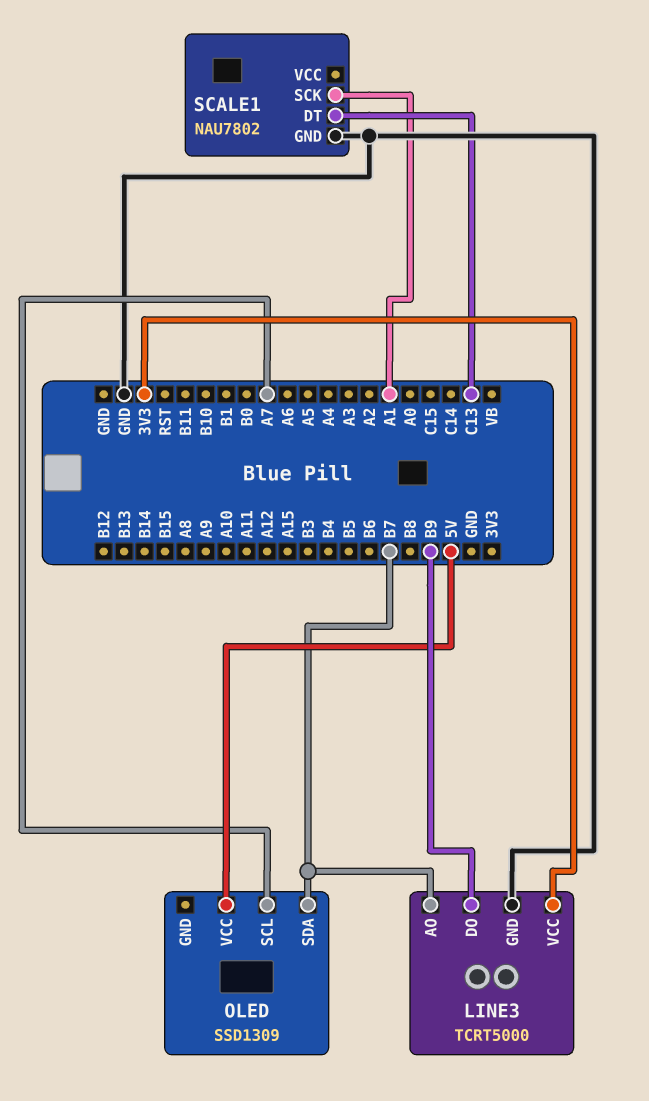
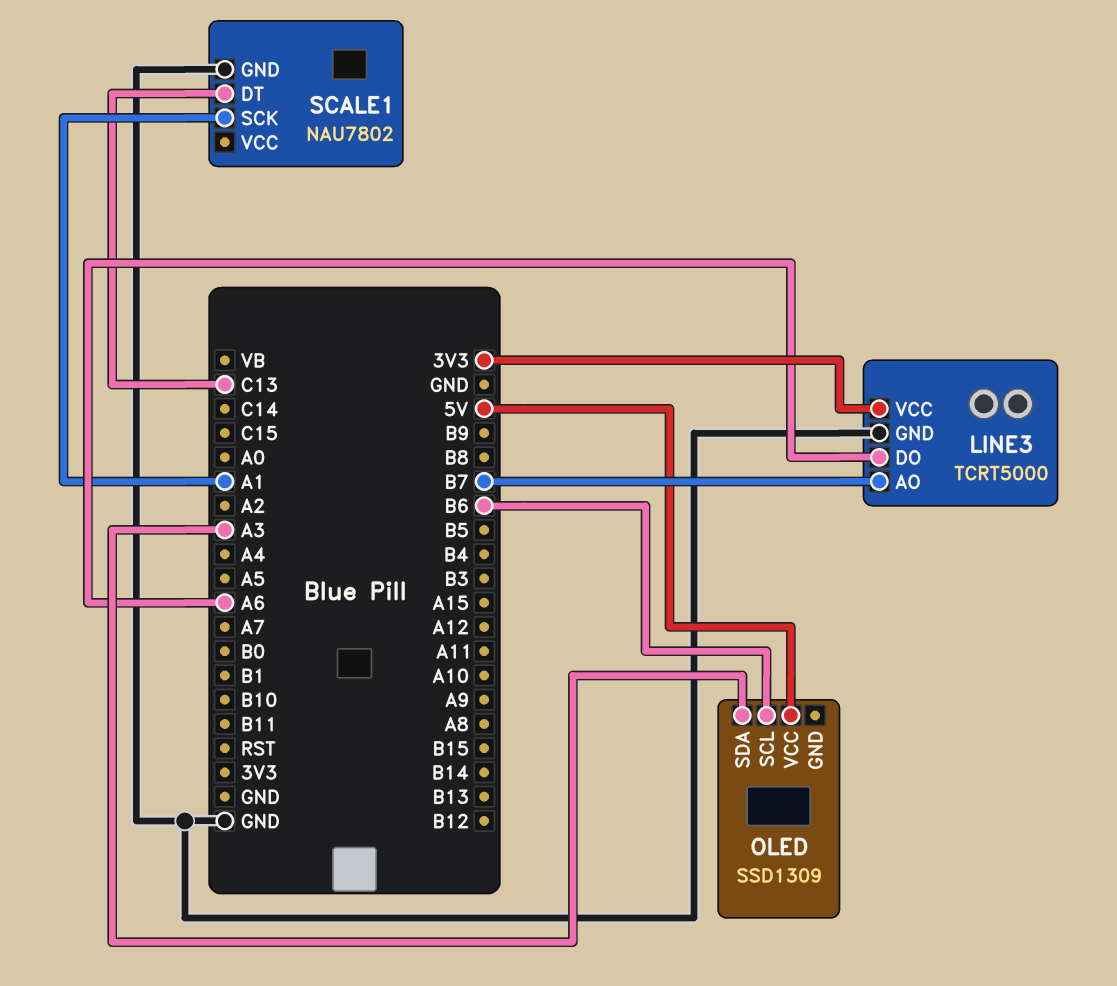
LINE3 pin DO: B9 -> A6
OLED pin SCL: A7 -> B6
OLED pin SDA: B7 -> A3

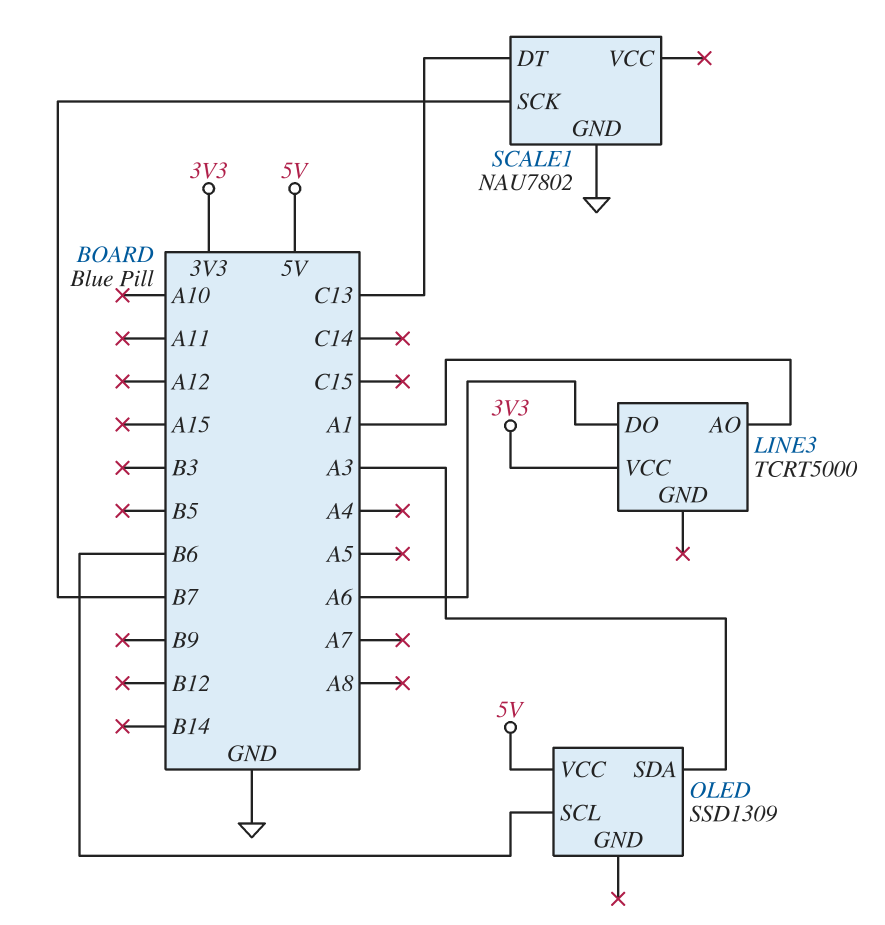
LINE3 pin AO: B7 -> A1
LINE3 pin GND: GND -> none
SCALE1 pin SCK: A1 -> B7

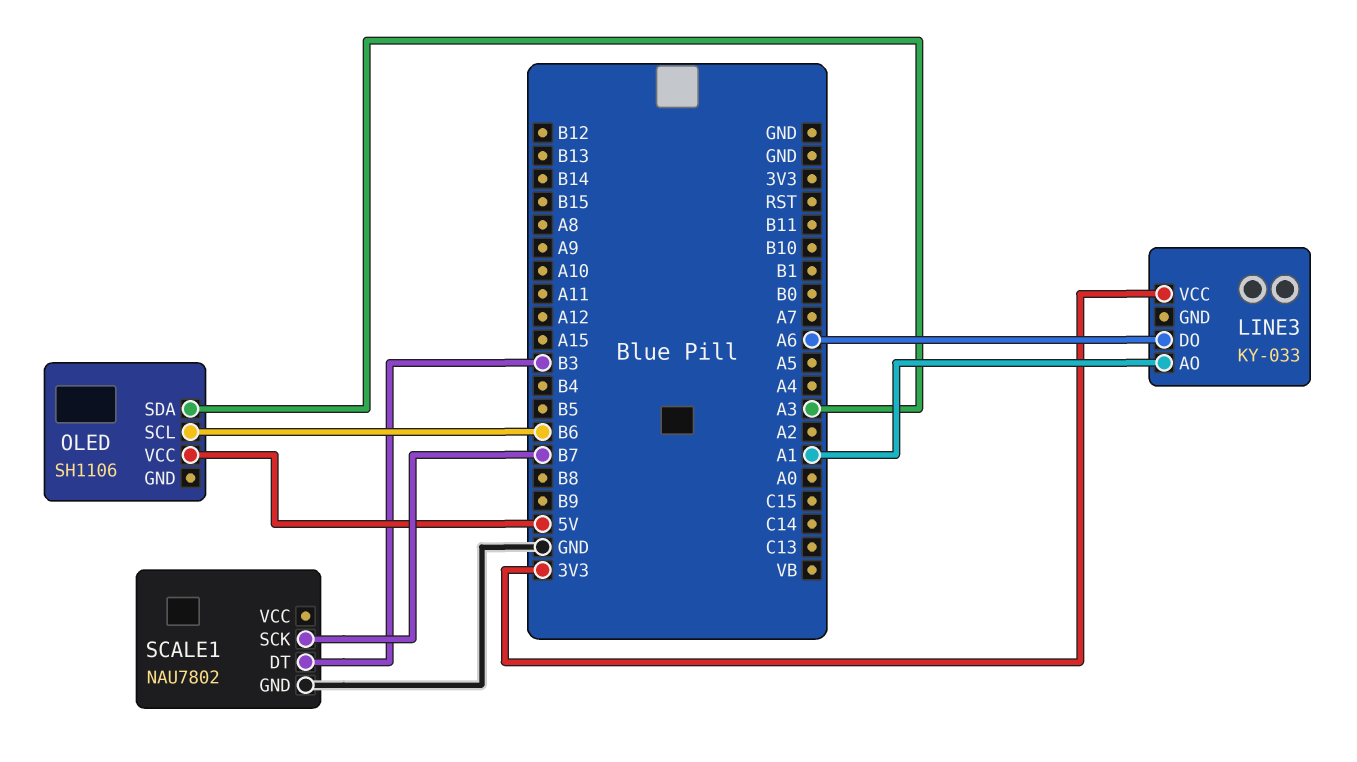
LINE3: TCRT5000 -> KY-033
OLED: SSD1309 -> SH1106
SCALE1 pin DT: C13 -> B3

